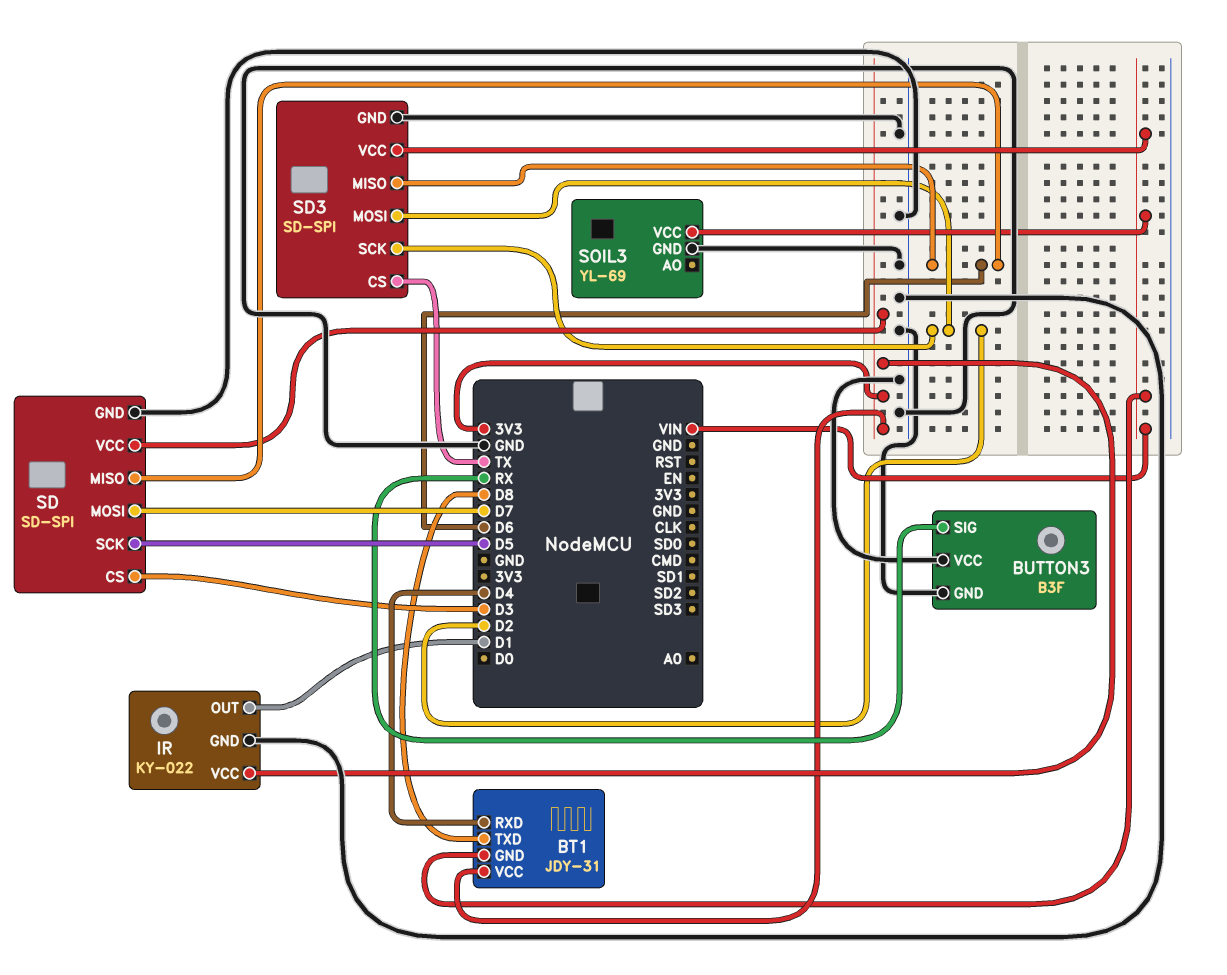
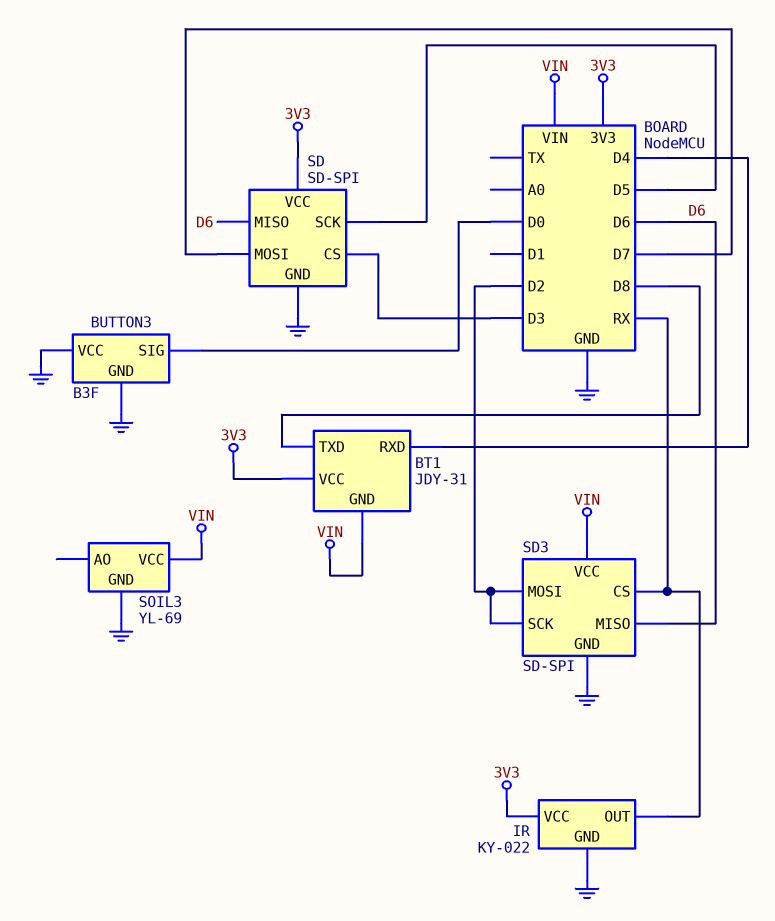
BUTTON3 pin SIG: RX -> D0
IR pin OUT: D1 -> RX
SD3 pin CS: TX -> RX

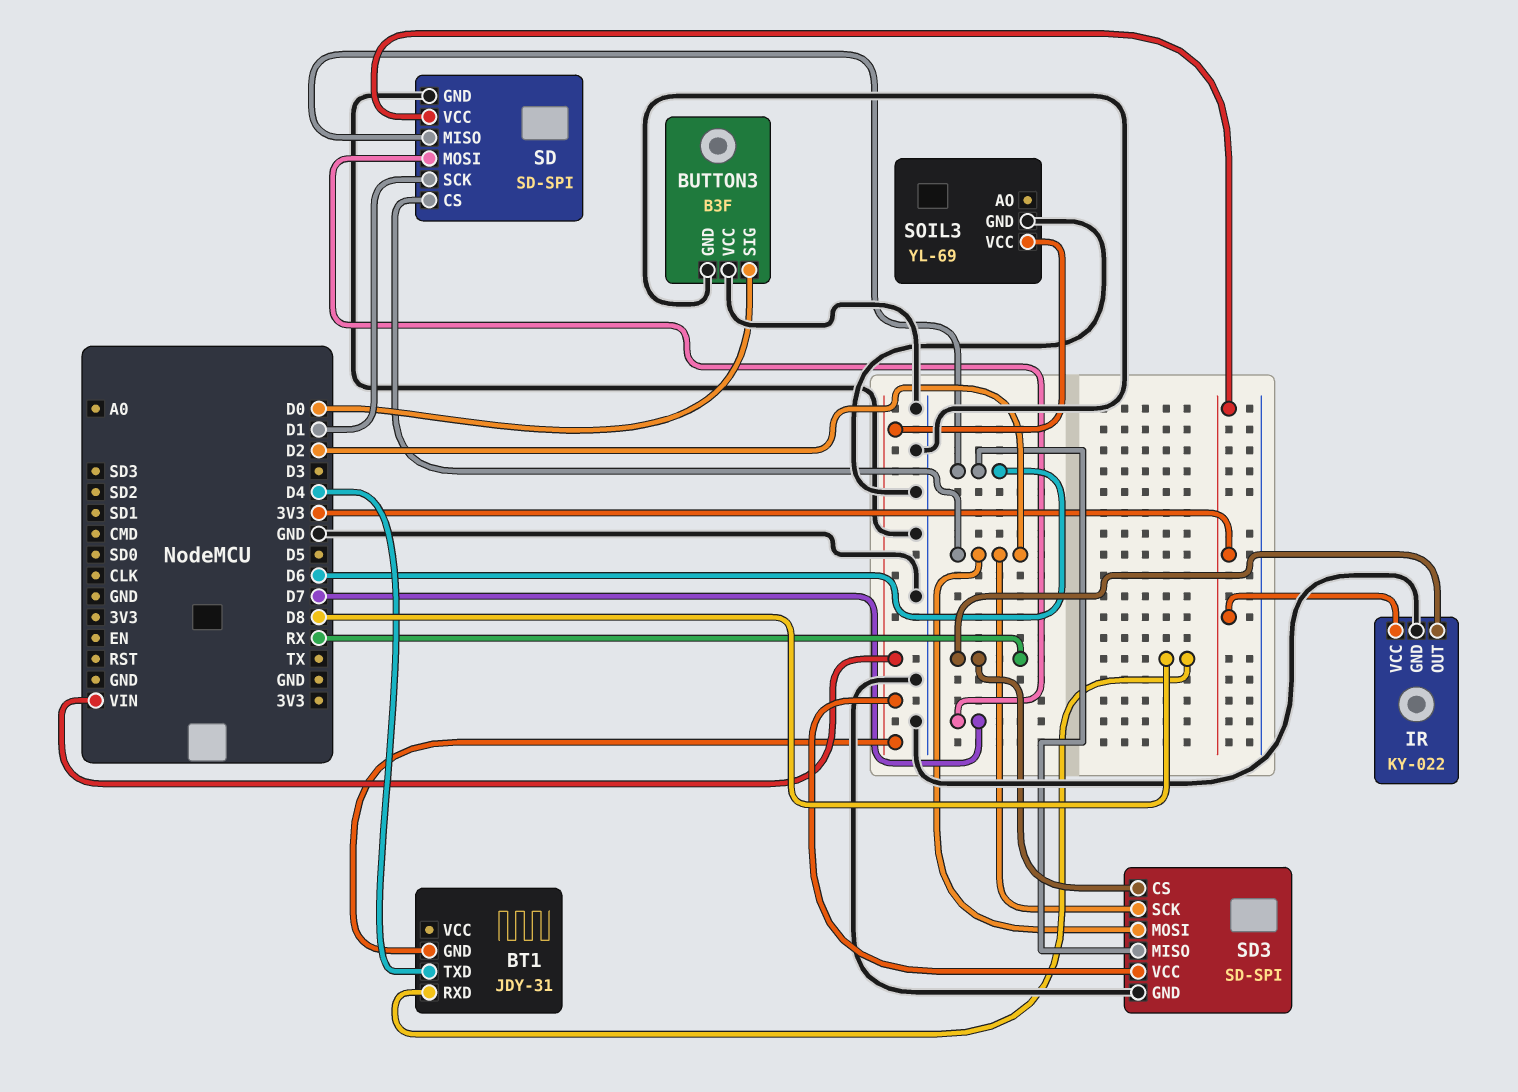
BT1 pin RXD: D4 -> D8
BT1 pin TXD: D8 -> D4
BT1 pin VCC: 3V3 -> none
SD pin CS: D3 -> D2
SD pin SCK: D5 -> D1

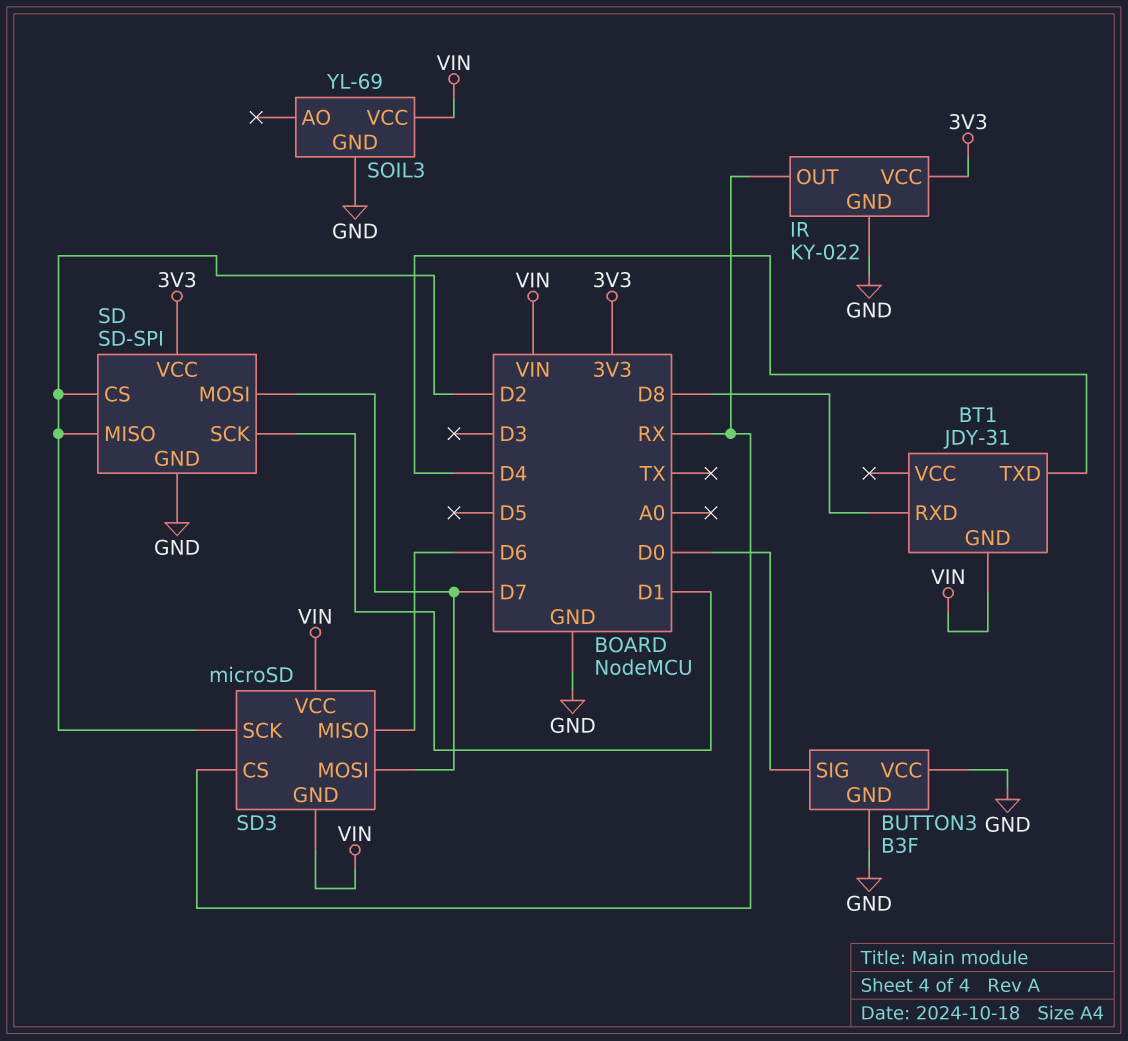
SD pin MISO: D6 -> D2
SD3: SD-SPI -> microSD
SD3 pin GND: GND -> VIN
SD3 pin MOSI: D2 -> D7

